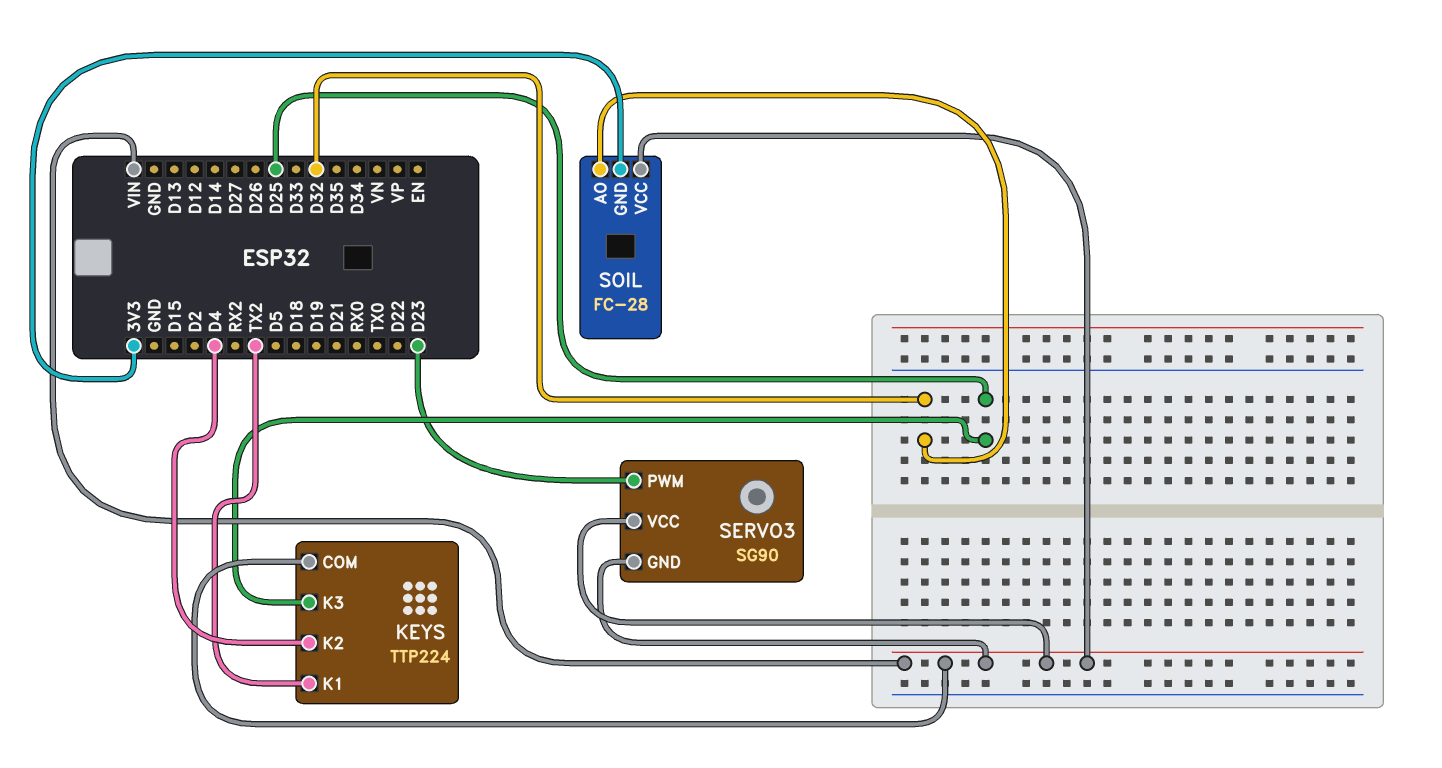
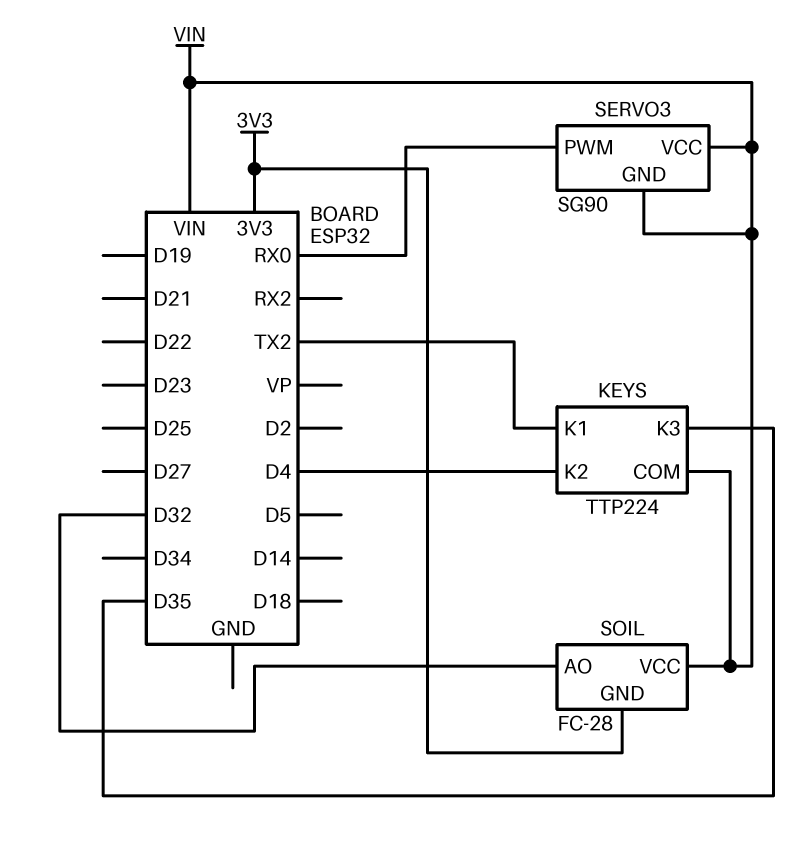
KEYS pin K3: D25 -> D35
SERVO3 pin PWM: D23 -> RX0

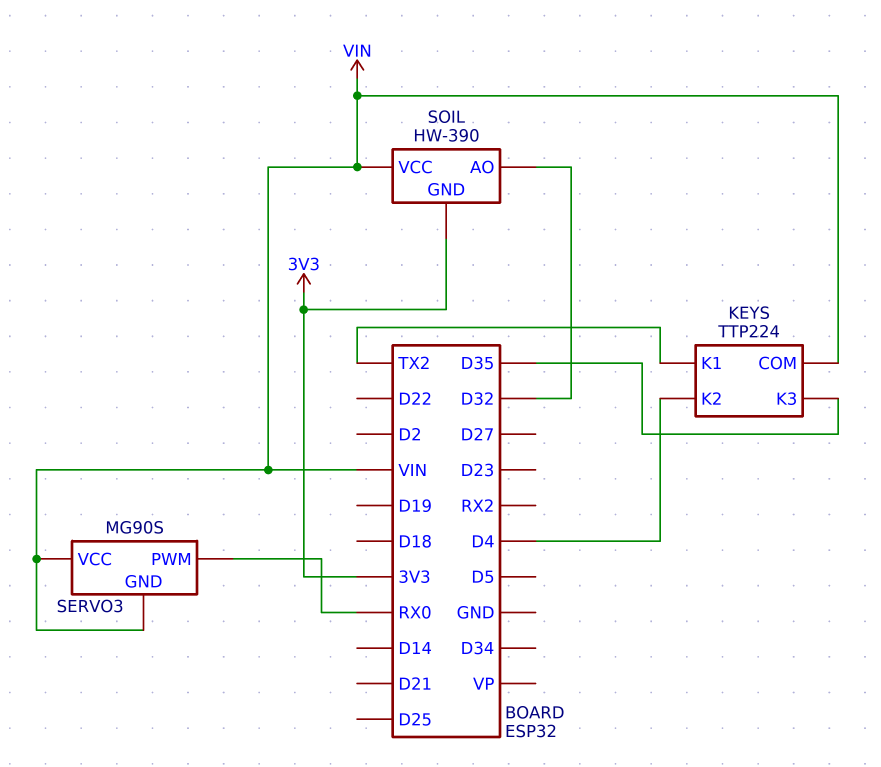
SERVO3: SG90 -> MG90S
SOIL: FC-28 -> HW-390

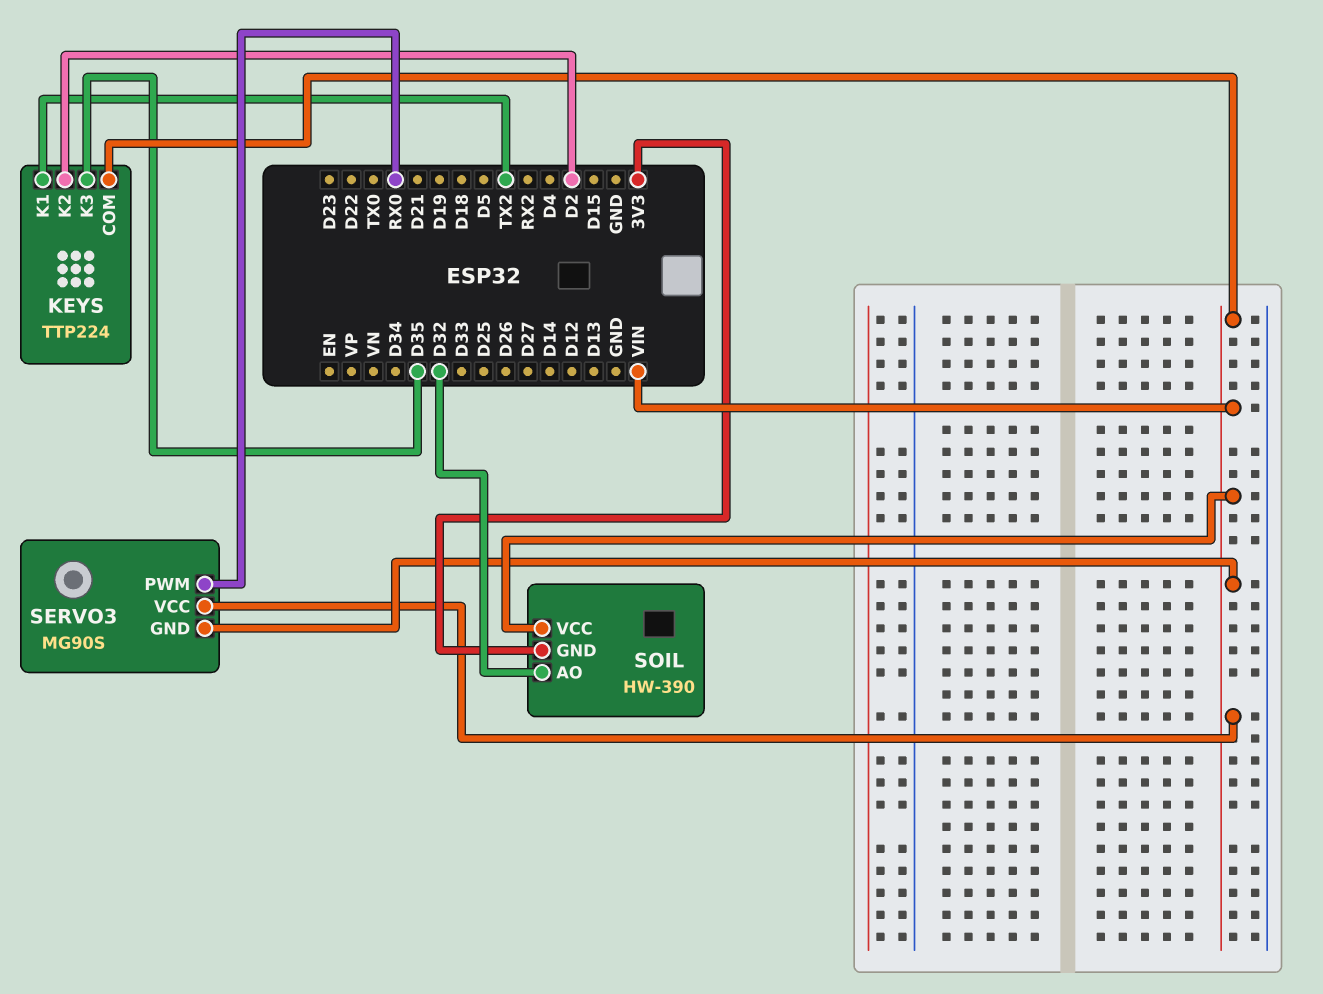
KEYS pin K2: D4 -> D2

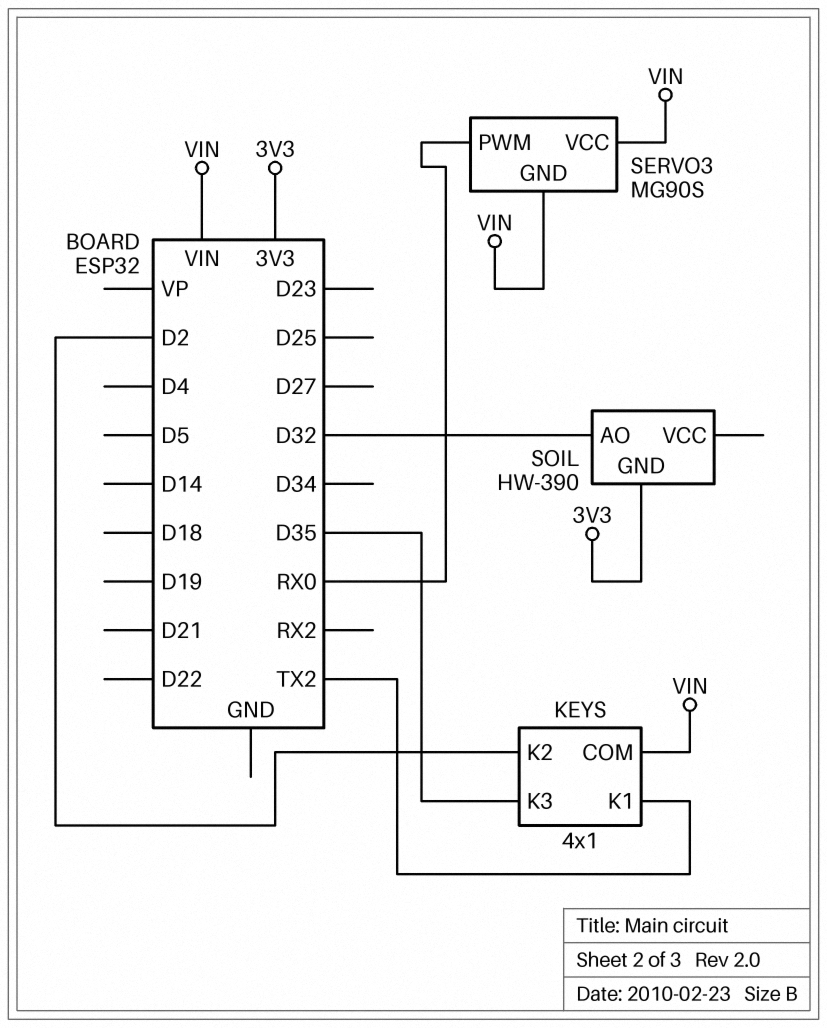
KEYS: TTP224 -> 4x1
SOIL pin VCC: VIN -> none

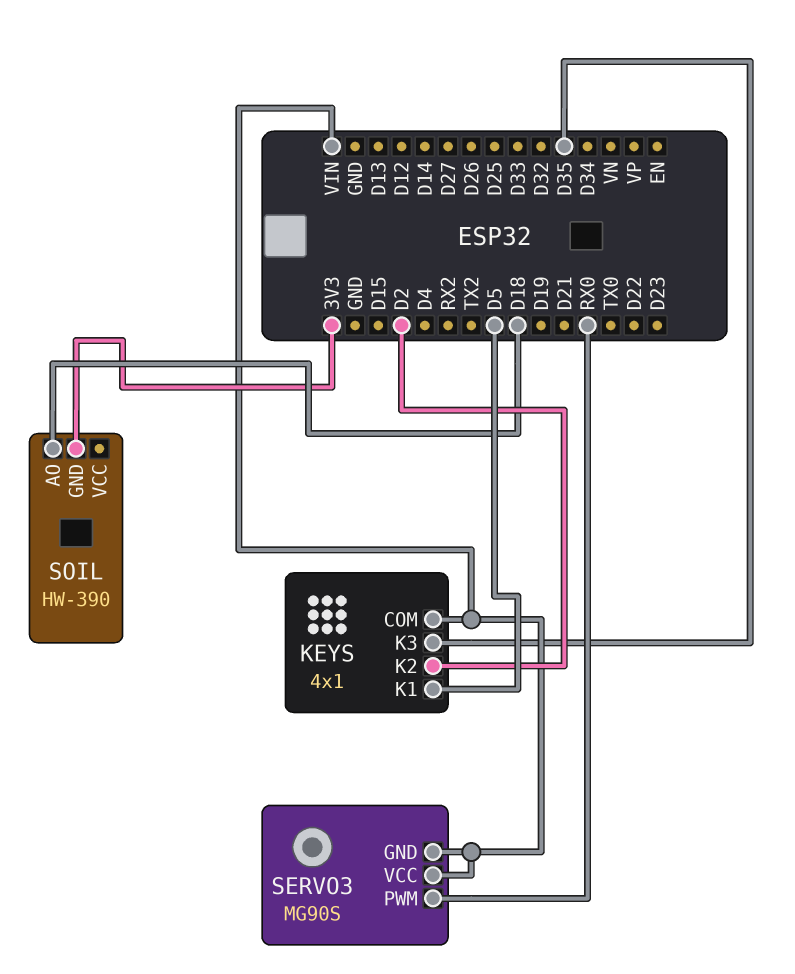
KEYS pin K1: TX2 -> D5
SOIL pin AO: D32 -> D18

